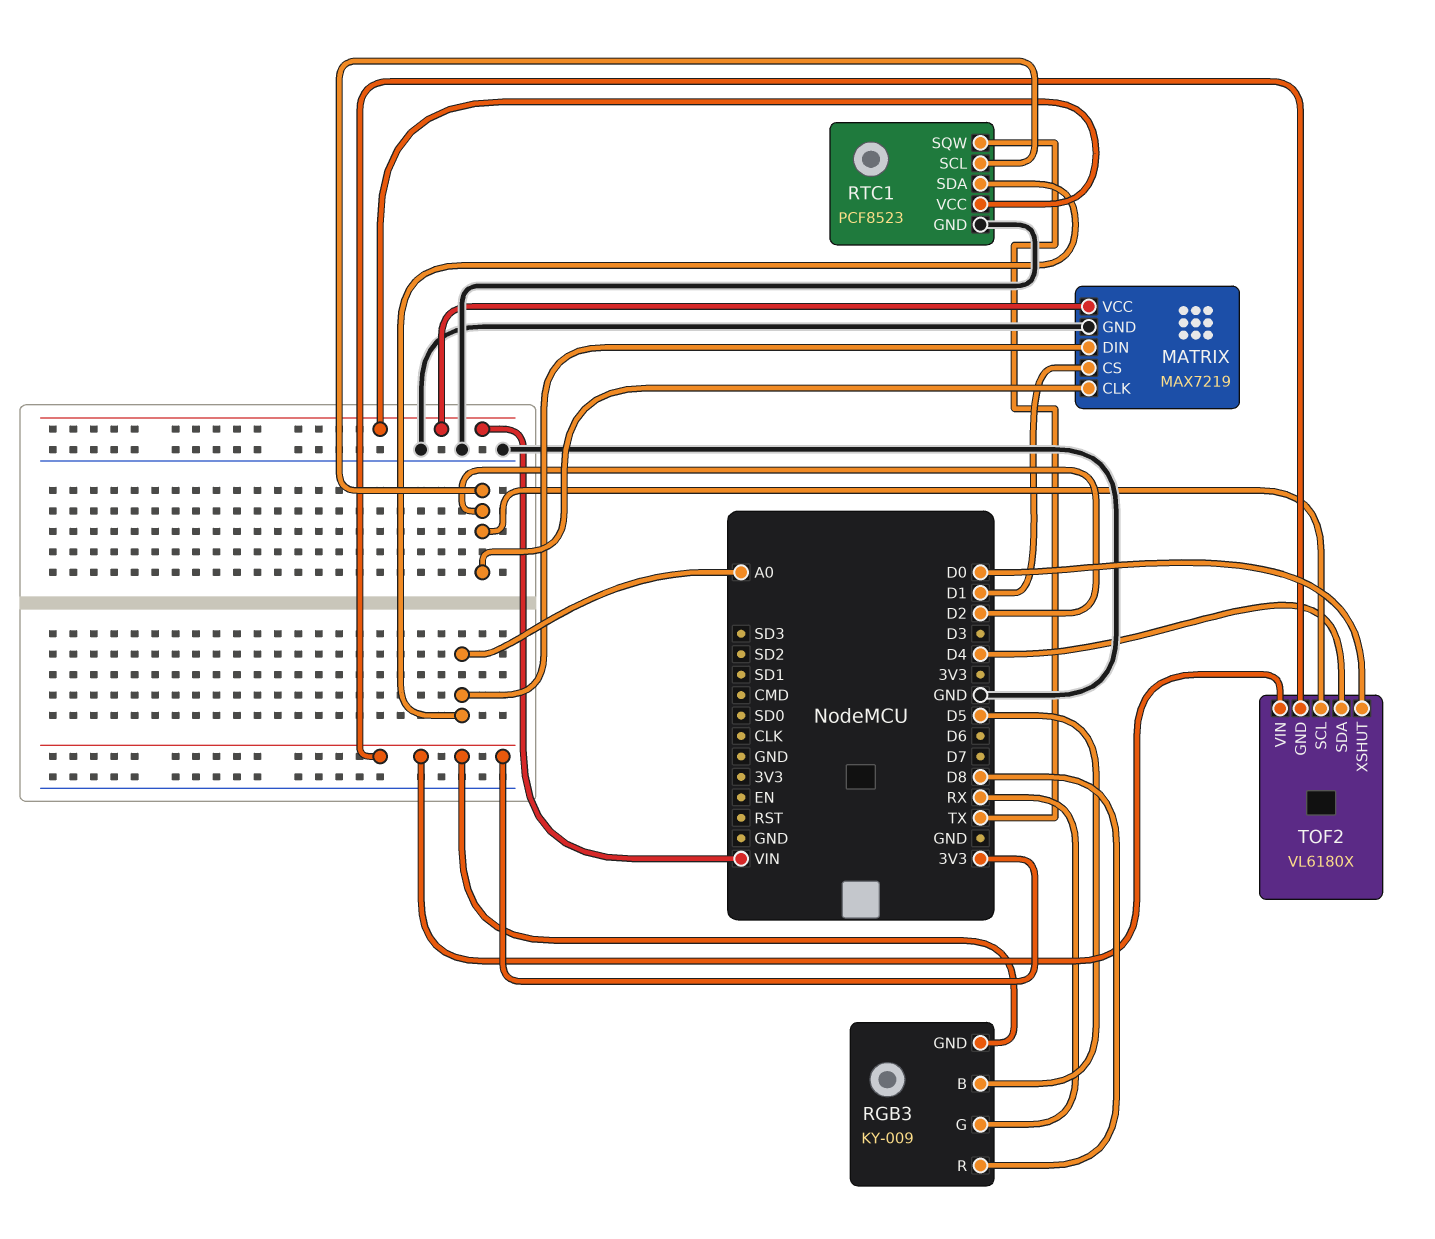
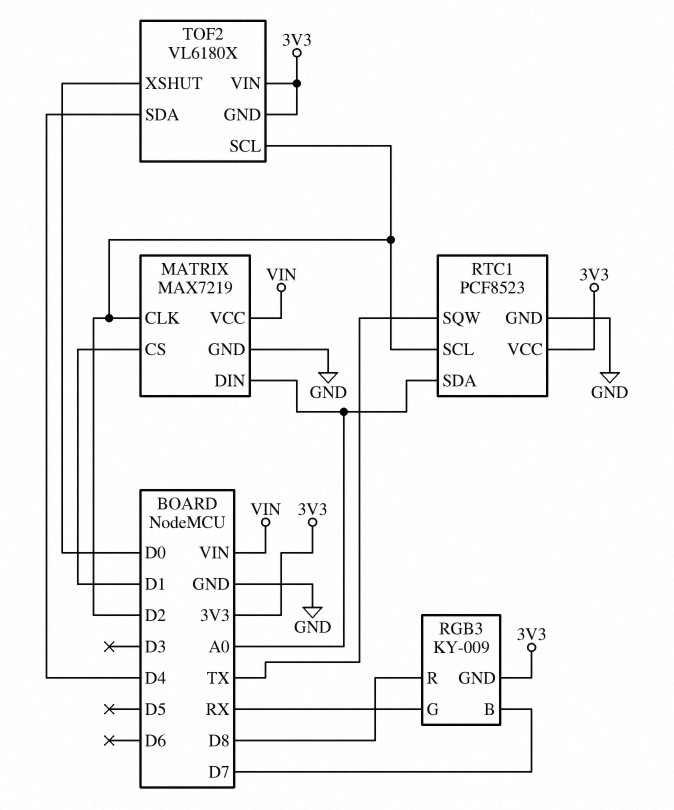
RGB3 pin B: D5 -> D7
RTC1 pin VCC: VIN -> 3V3

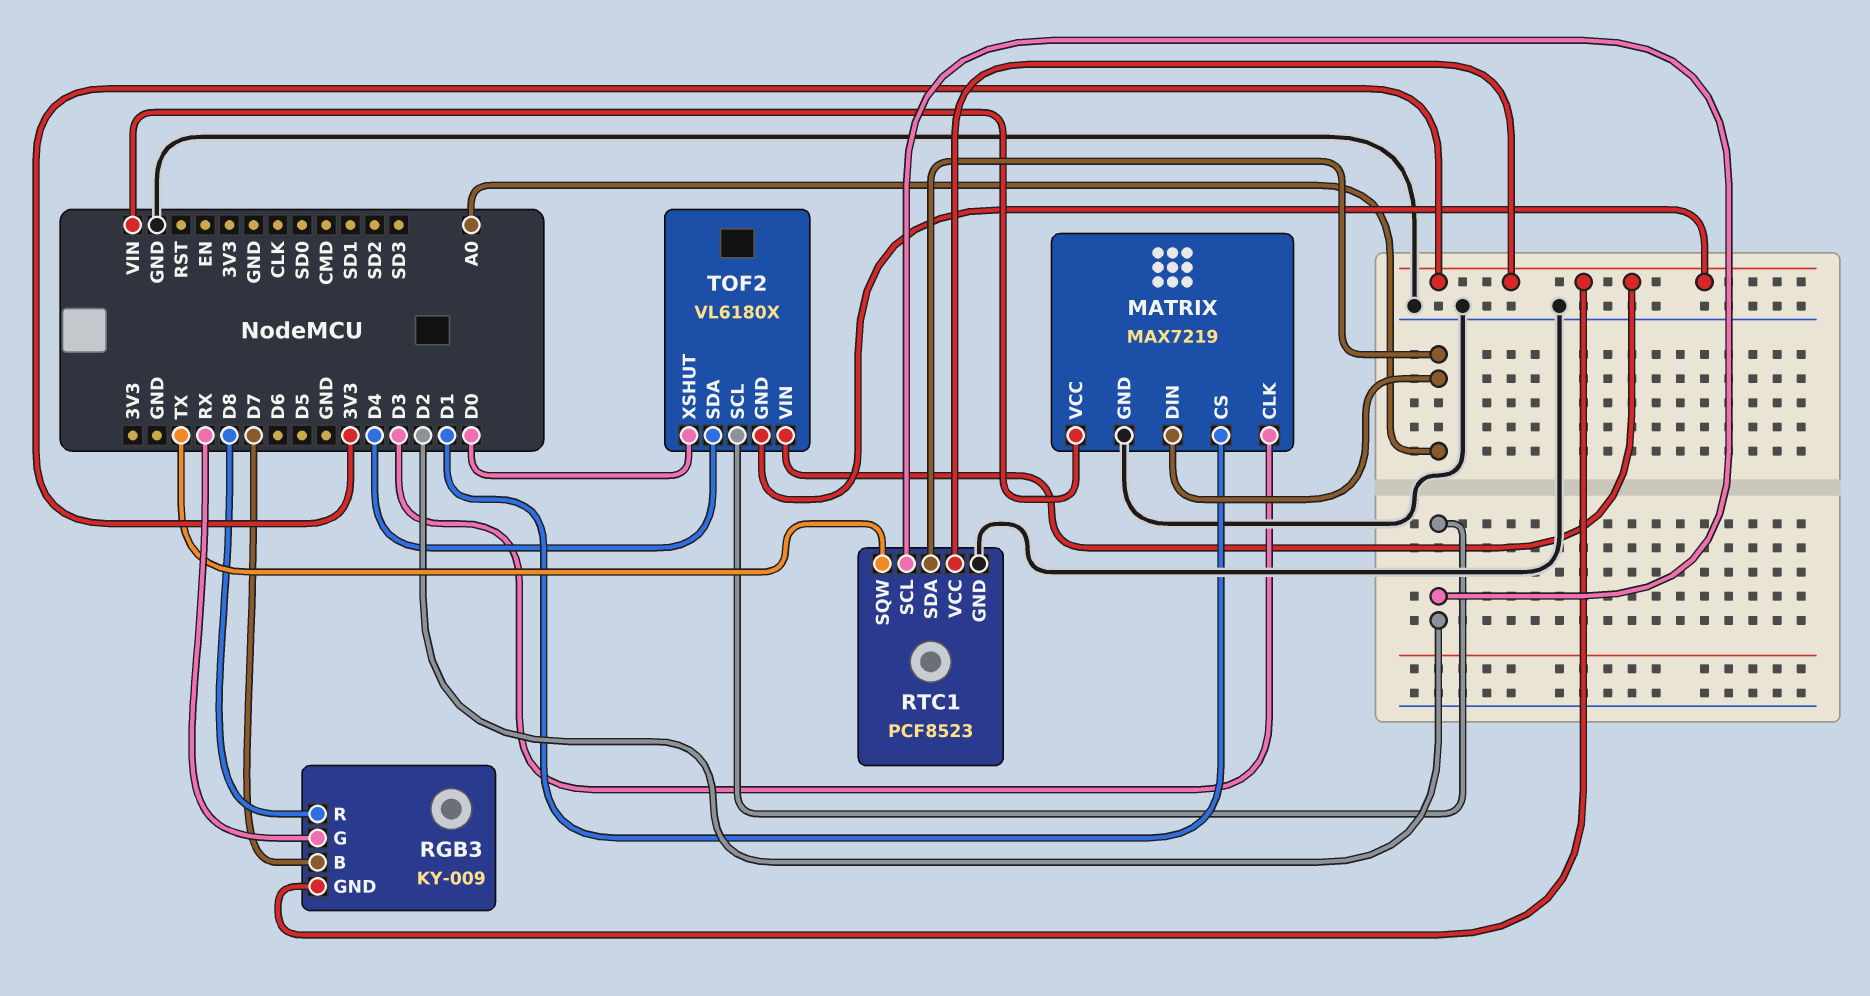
MATRIX pin CLK: D2 -> D3

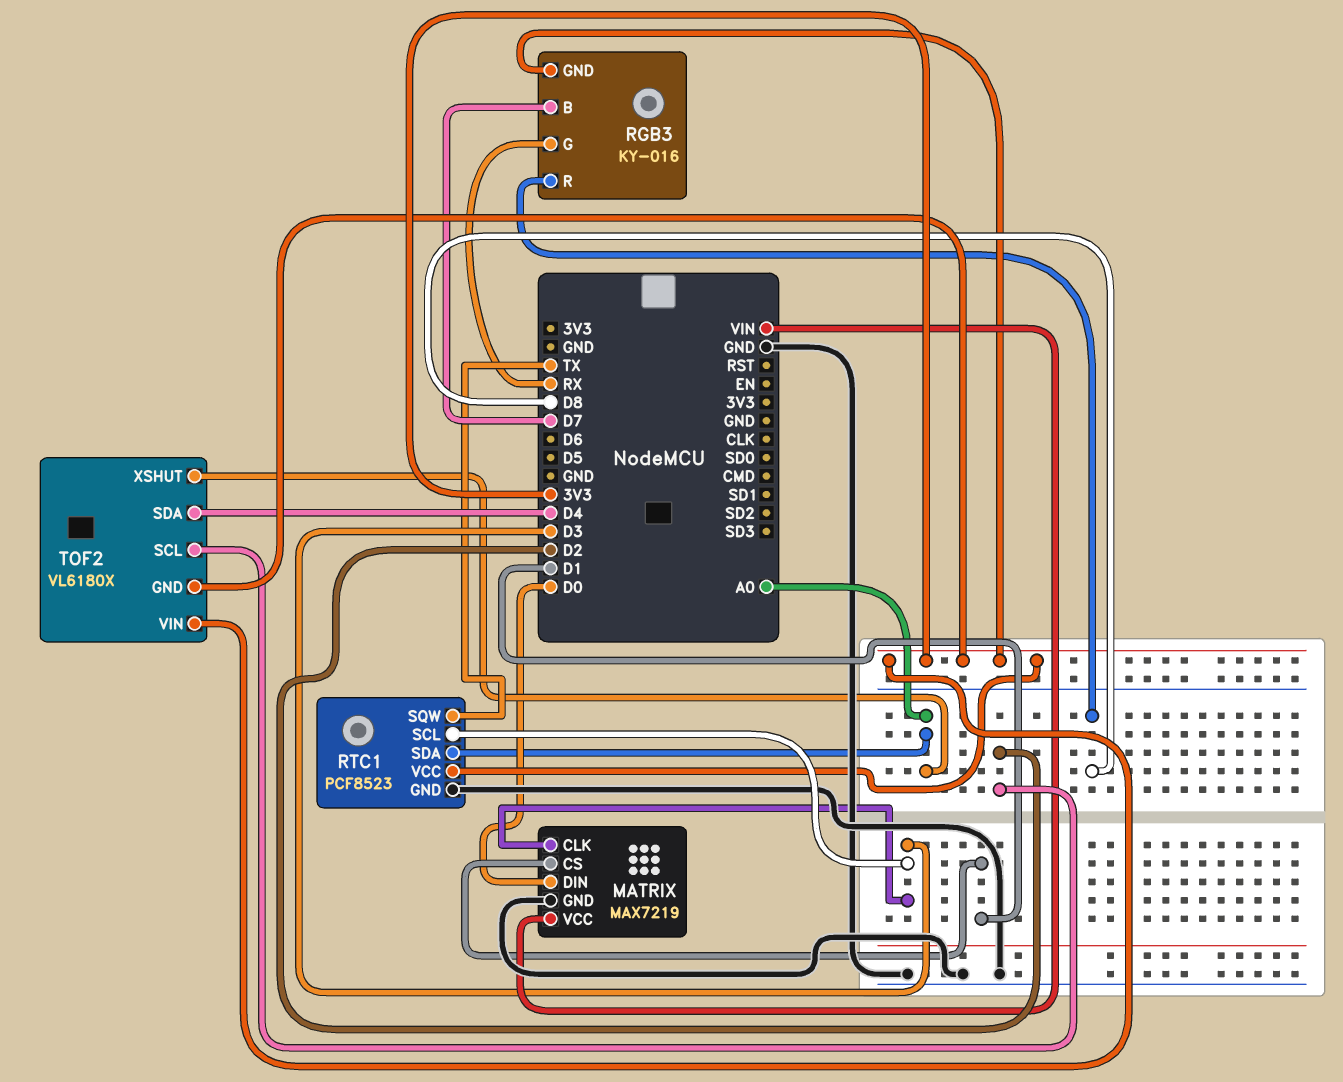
MATRIX pin DIN: A0 -> D0
RGB3: KY-009 -> KY-016
RTC1 pin SCL: D2 -> D3
TOF2 pin XSHUT: D0 -> A0

